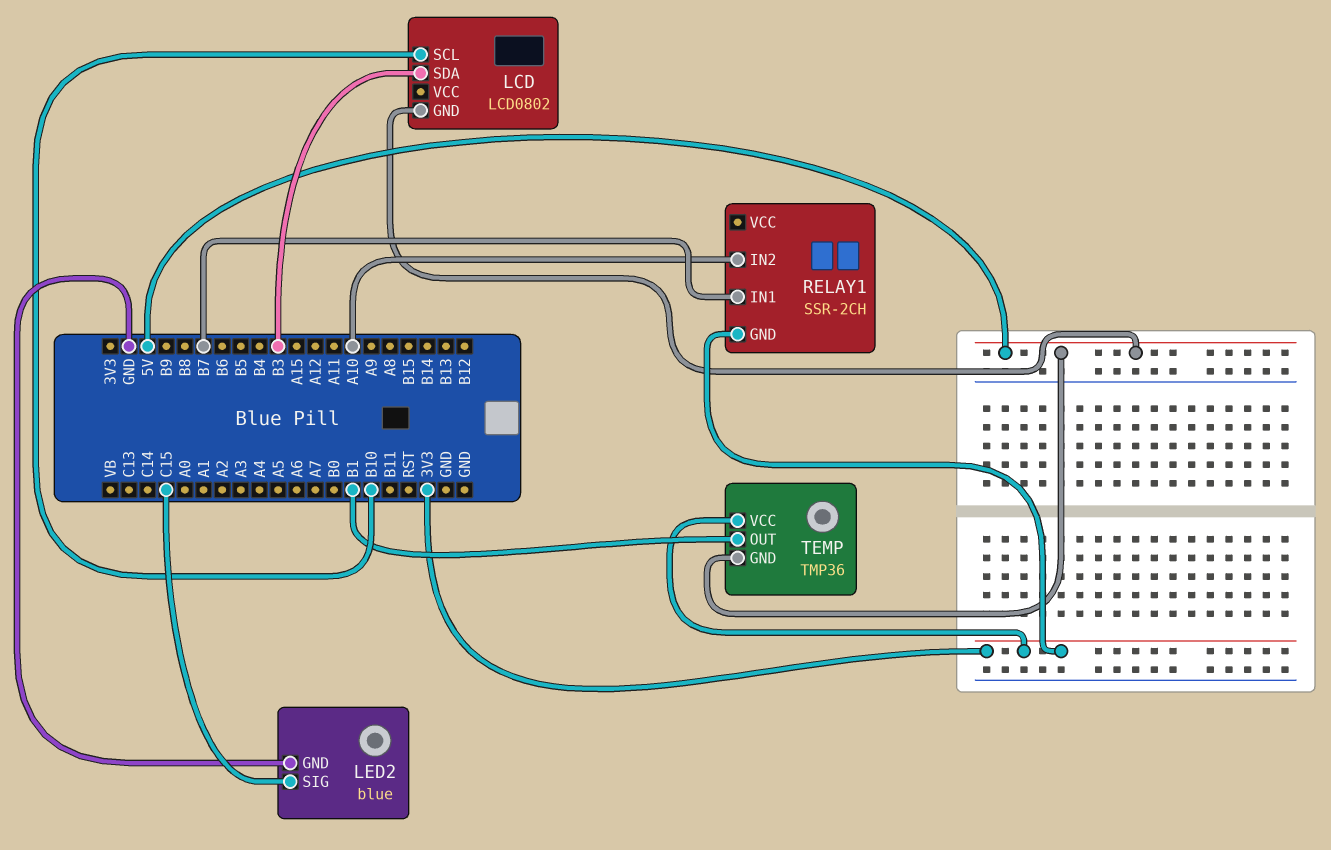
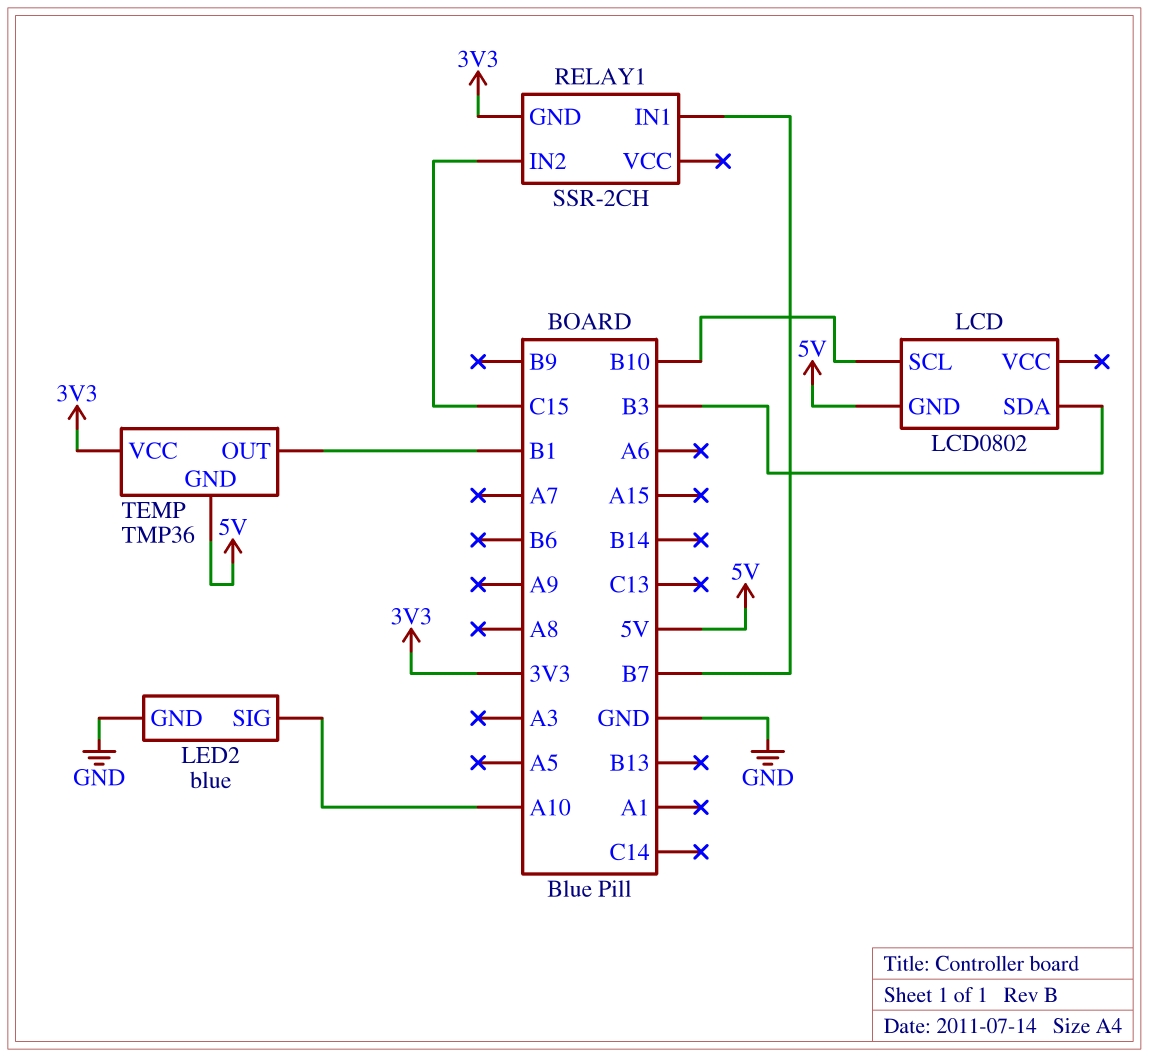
LED2 pin SIG: C15 -> A10
RELAY1 pin IN2: A10 -> C15

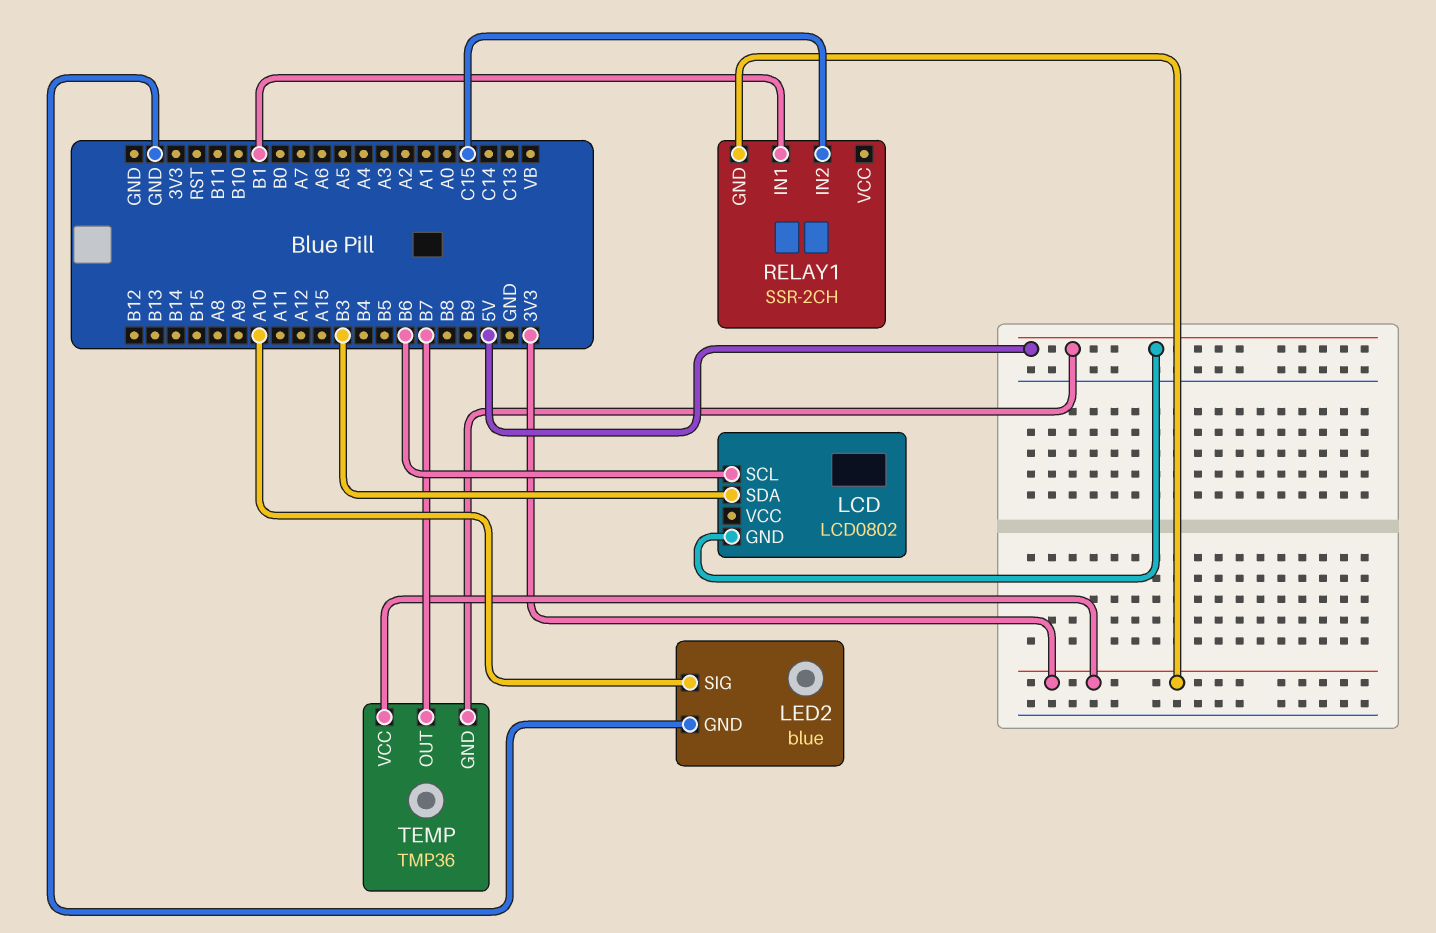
LCD pin SCL: B10 -> B6
RELAY1 pin IN1: B7 -> B1
TEMP pin OUT: B1 -> B7

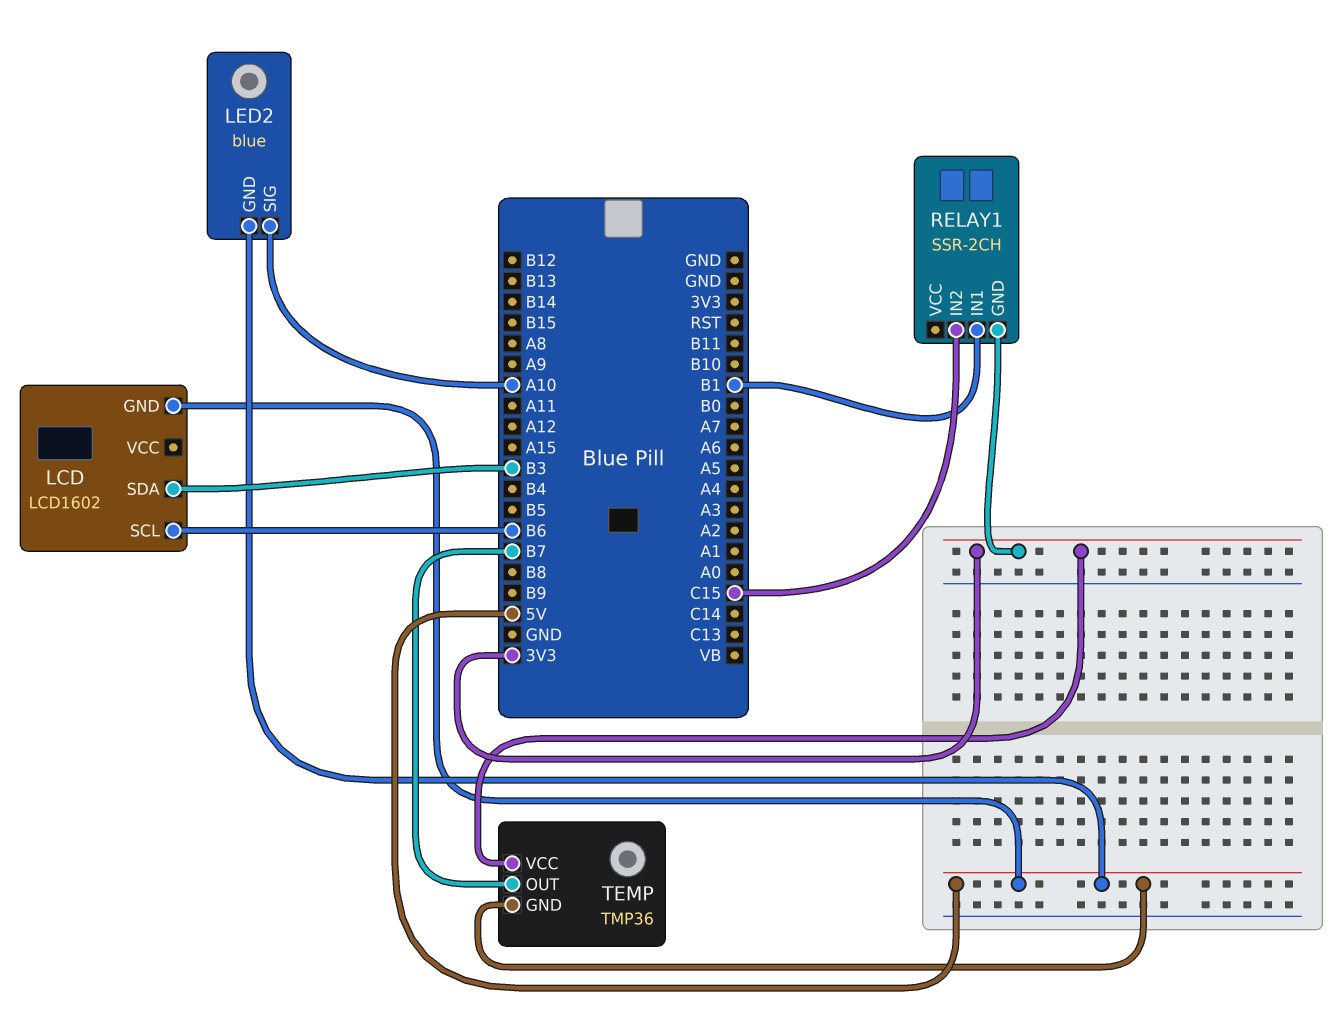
LCD: LCD0802 -> LCD1602
LED2 pin GND: GND -> 5V

